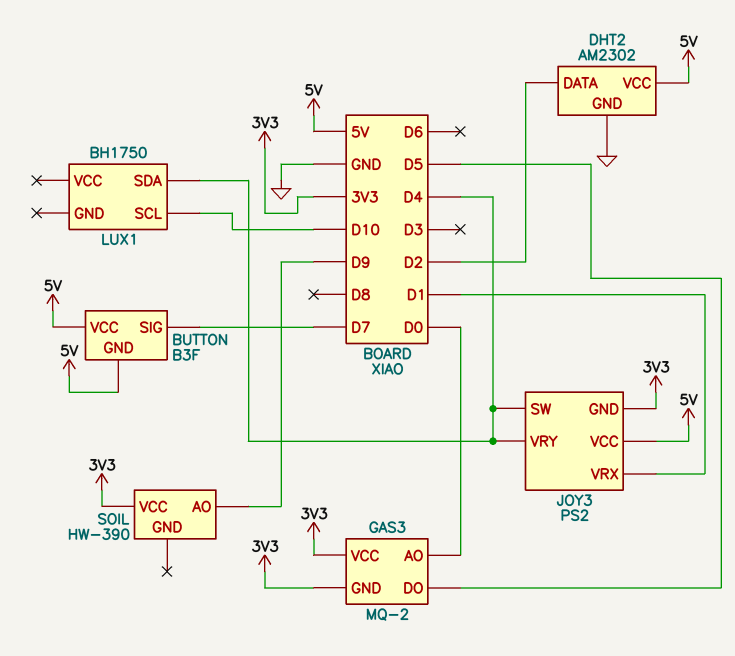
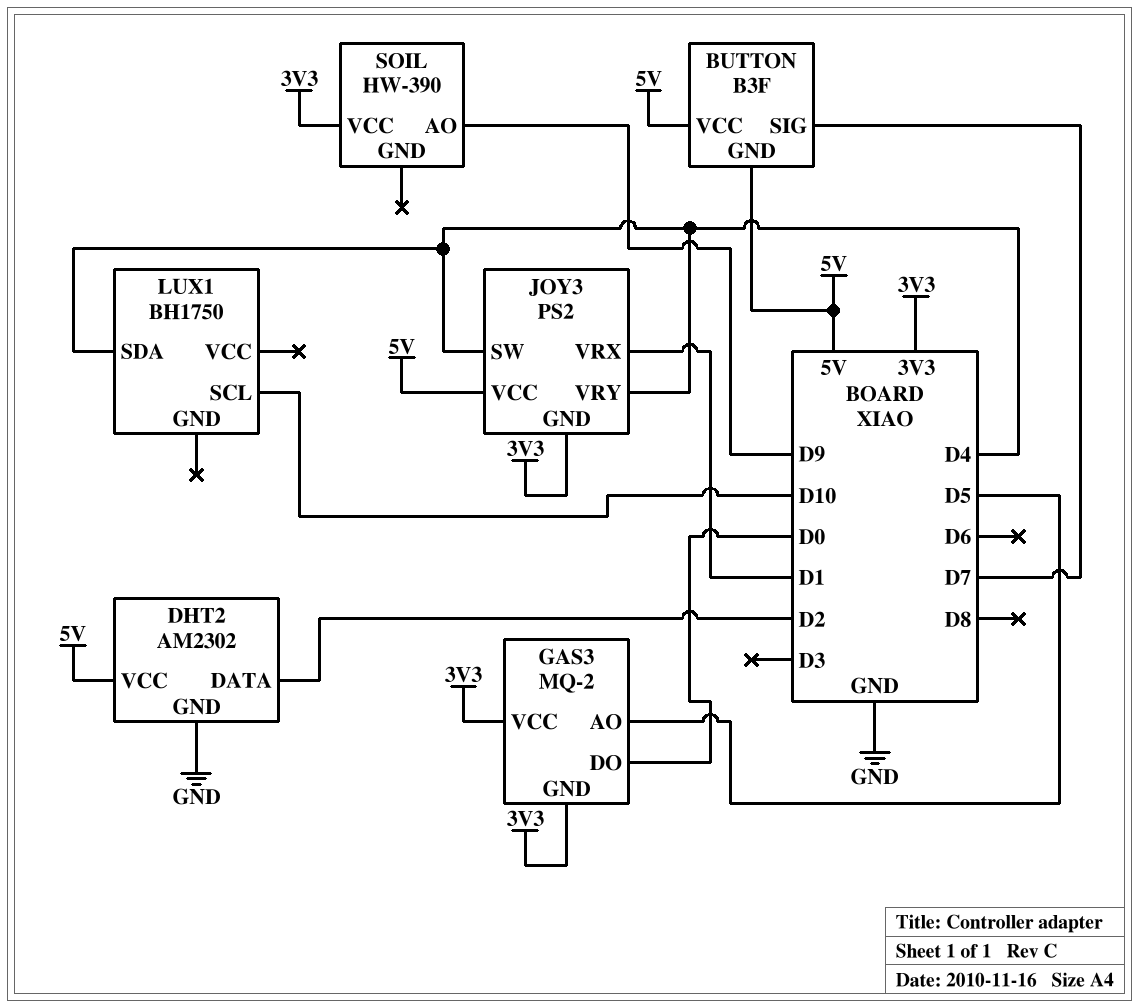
GAS3 pin AO: D0 -> D5
GAS3 pin DO: D5 -> D0

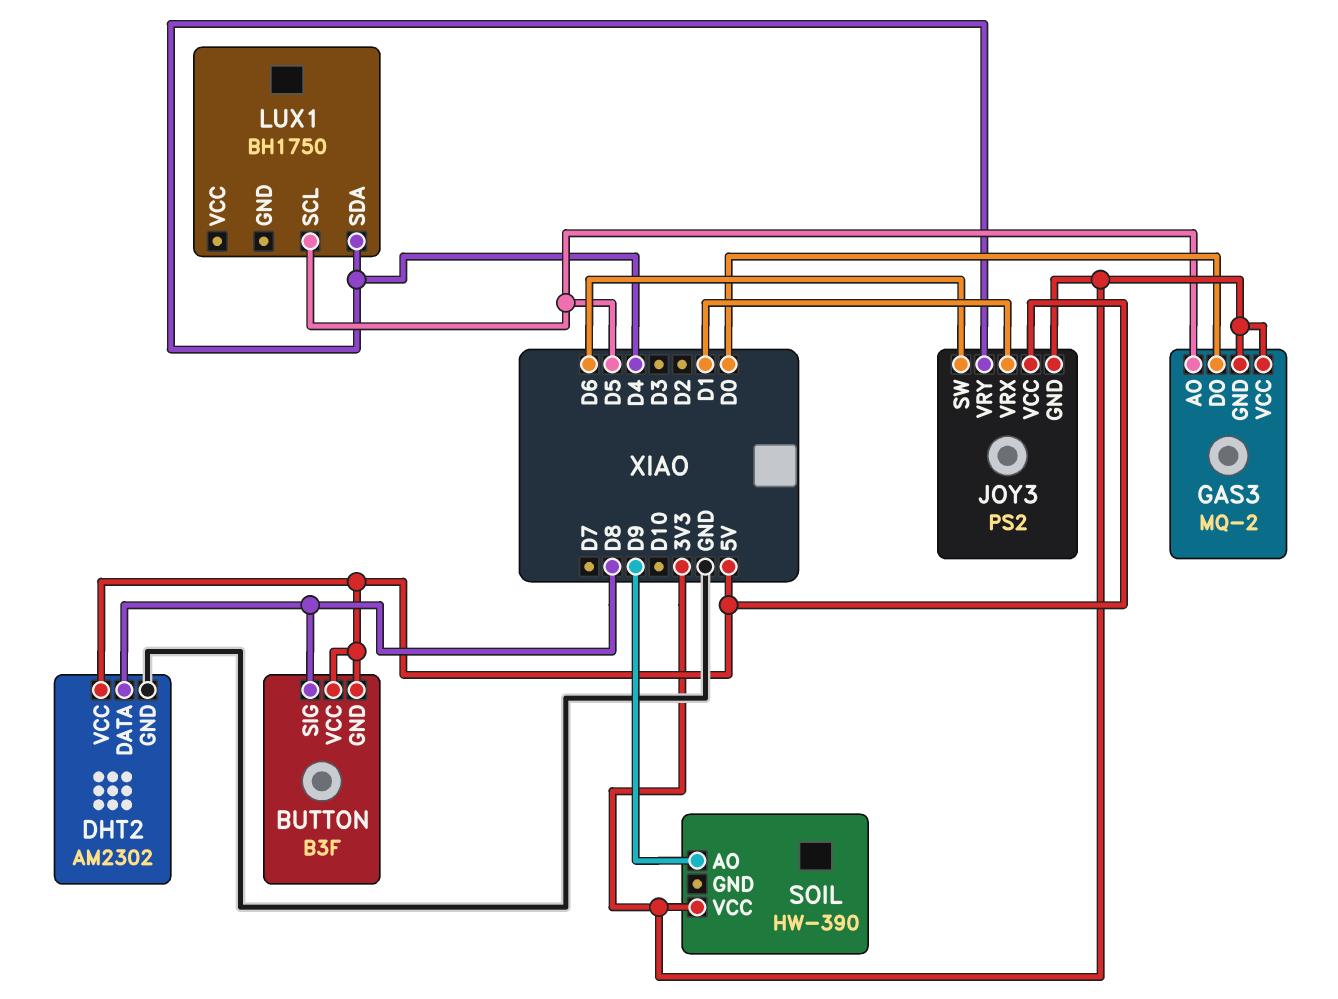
BUTTON pin SIG: D7 -> D8
DHT2 pin DATA: D2 -> D8
JOY3 pin SW: D4 -> D6
LUX1 pin SCL: D10 -> D5

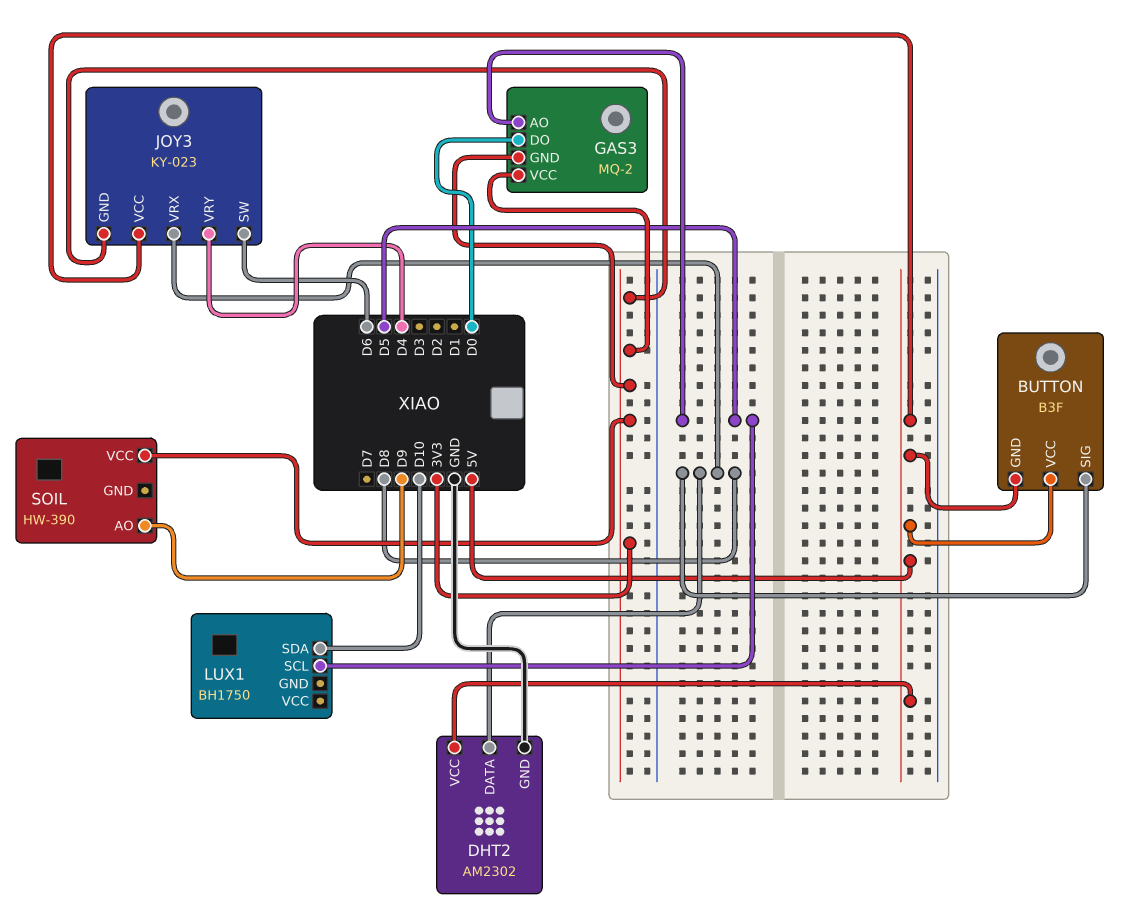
JOY3: PS2 -> KY-023
JOY3 pin VRX: D1 -> D8
LUX1 pin SDA: D4 -> D10

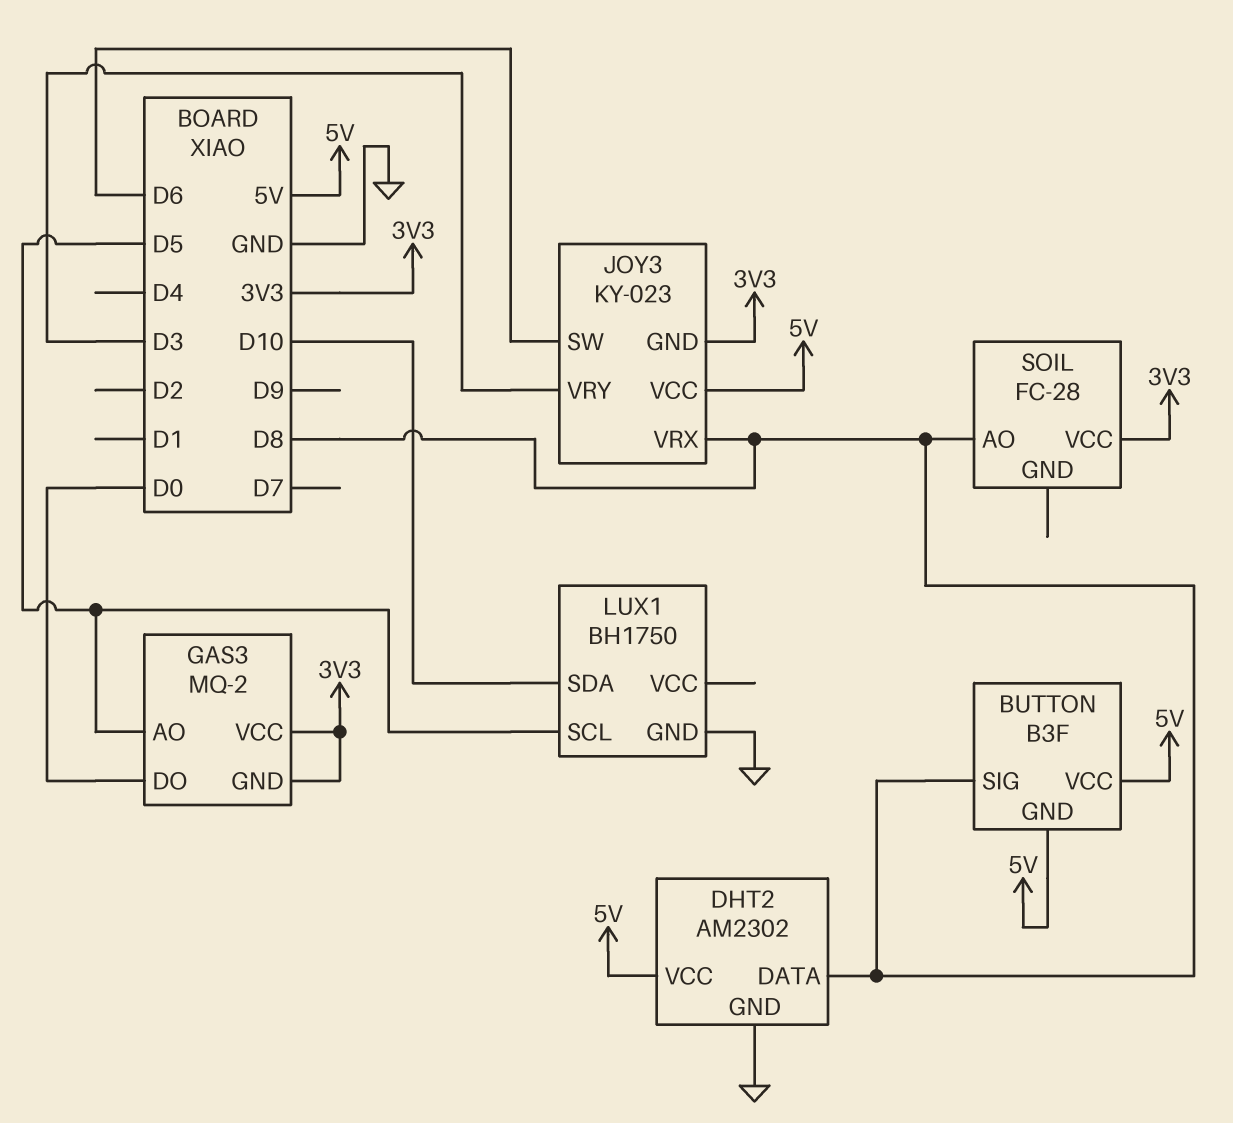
JOY3 pin VRY: D4 -> D3
LUX1 pin GND: none -> GND
SOIL: HW-390 -> FC-28
SOIL pin AO: D9 -> D8

